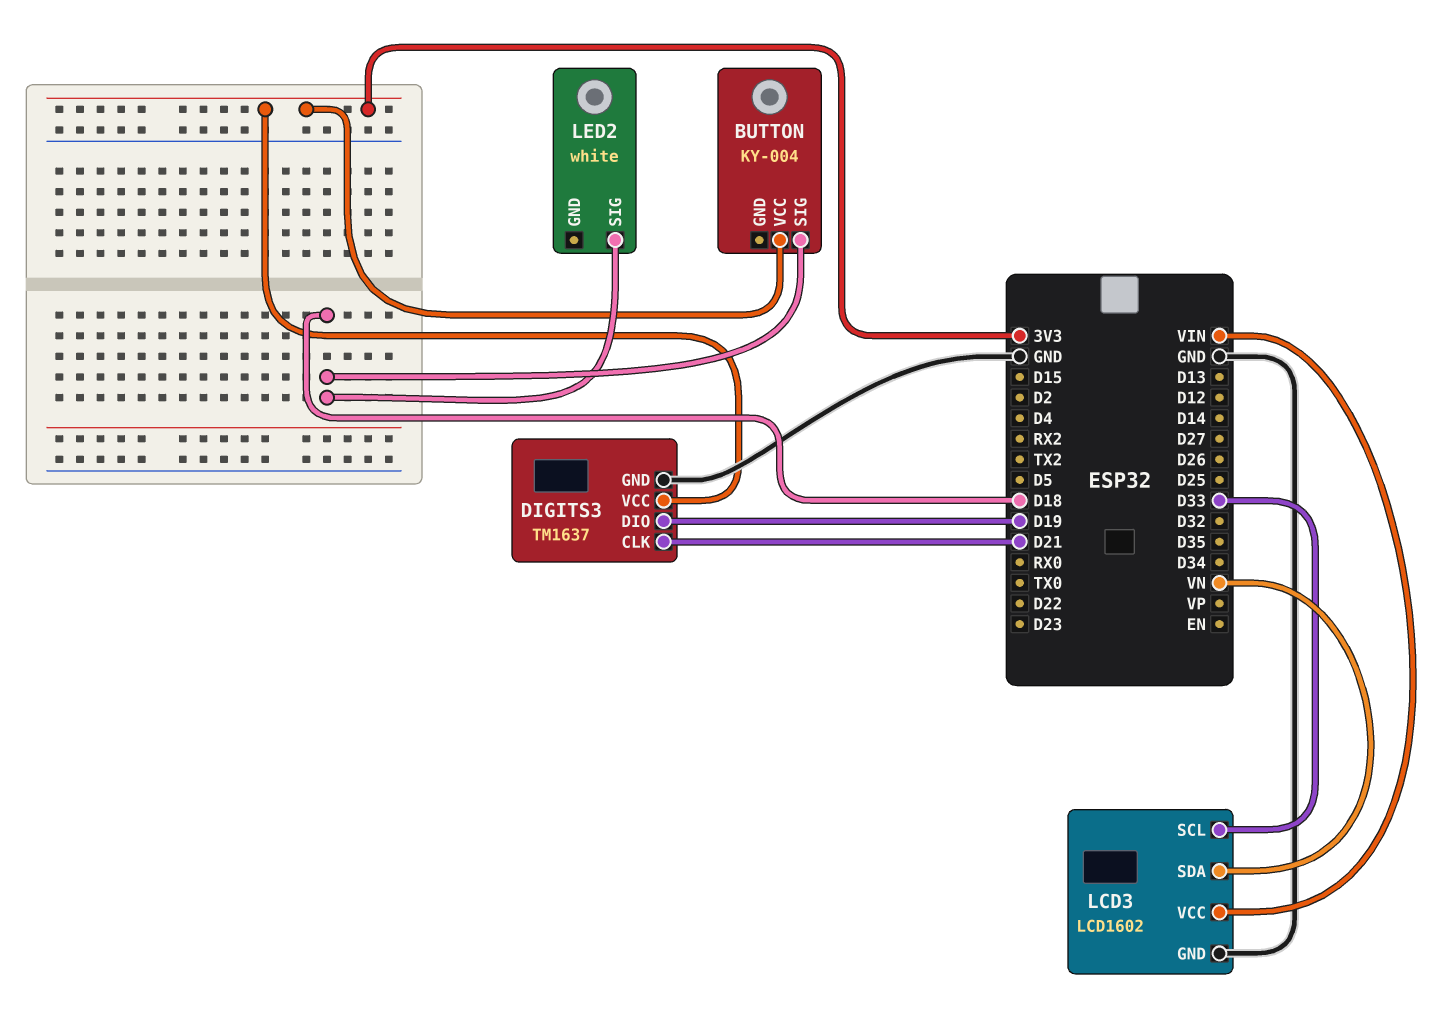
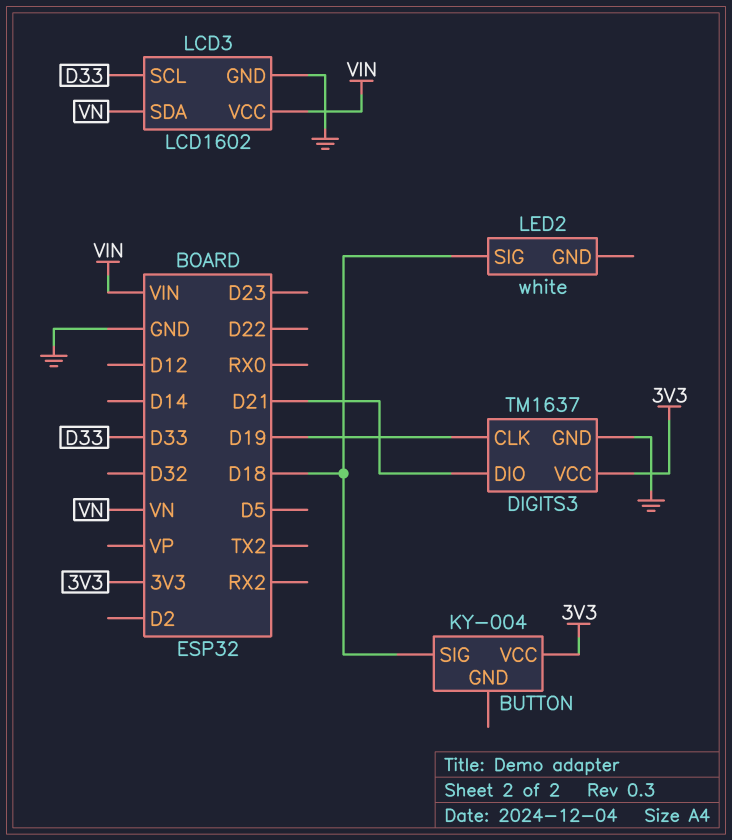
DIGITS3 pin CLK: D21 -> D19
DIGITS3 pin DIO: D19 -> D21

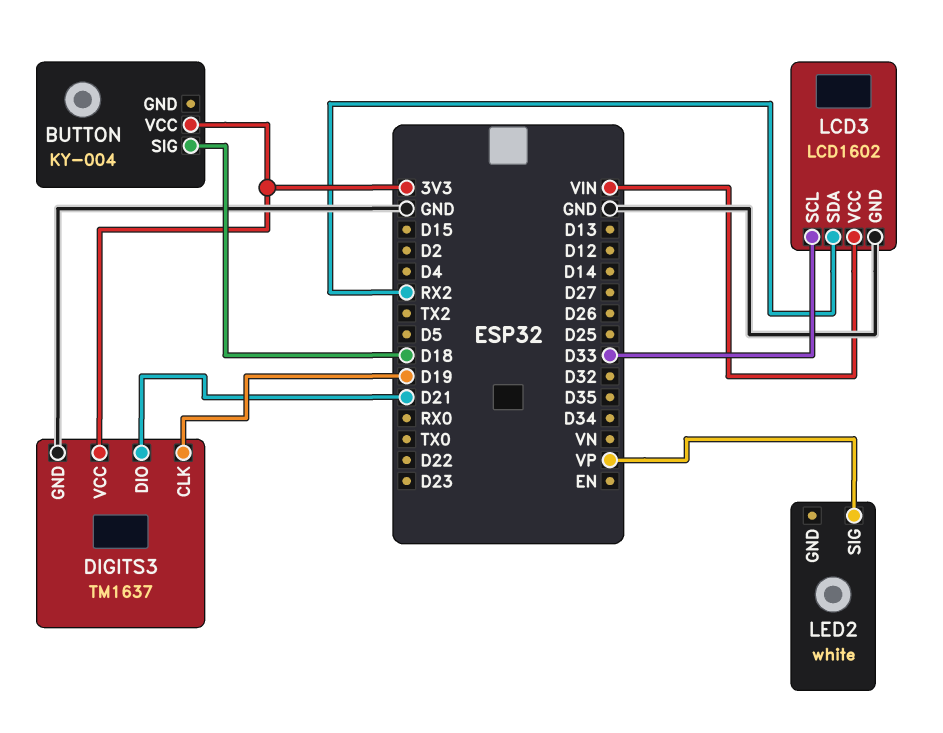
LCD3 pin SDA: VN -> RX2
LED2 pin SIG: D18 -> VP

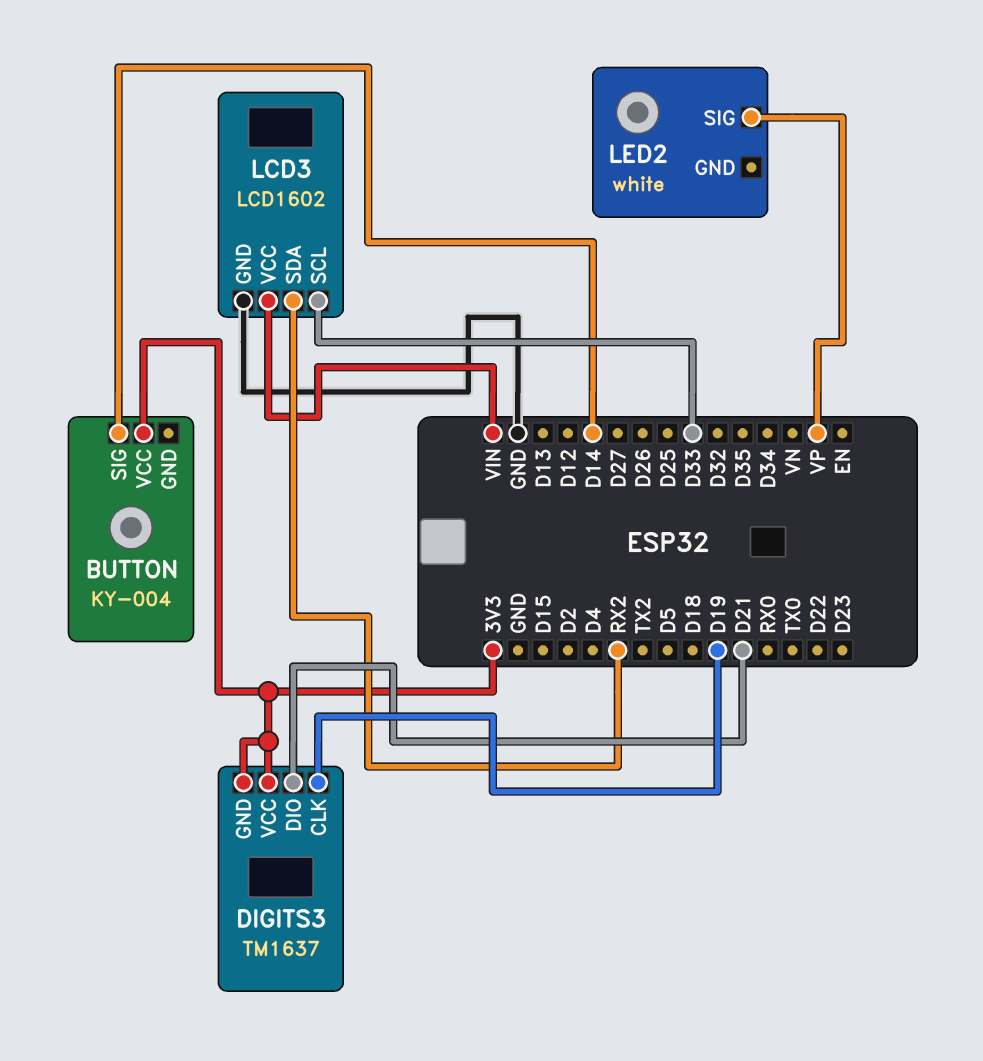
BUTTON pin SIG: D18 -> D14
DIGITS3 pin GND: GND -> 3V3

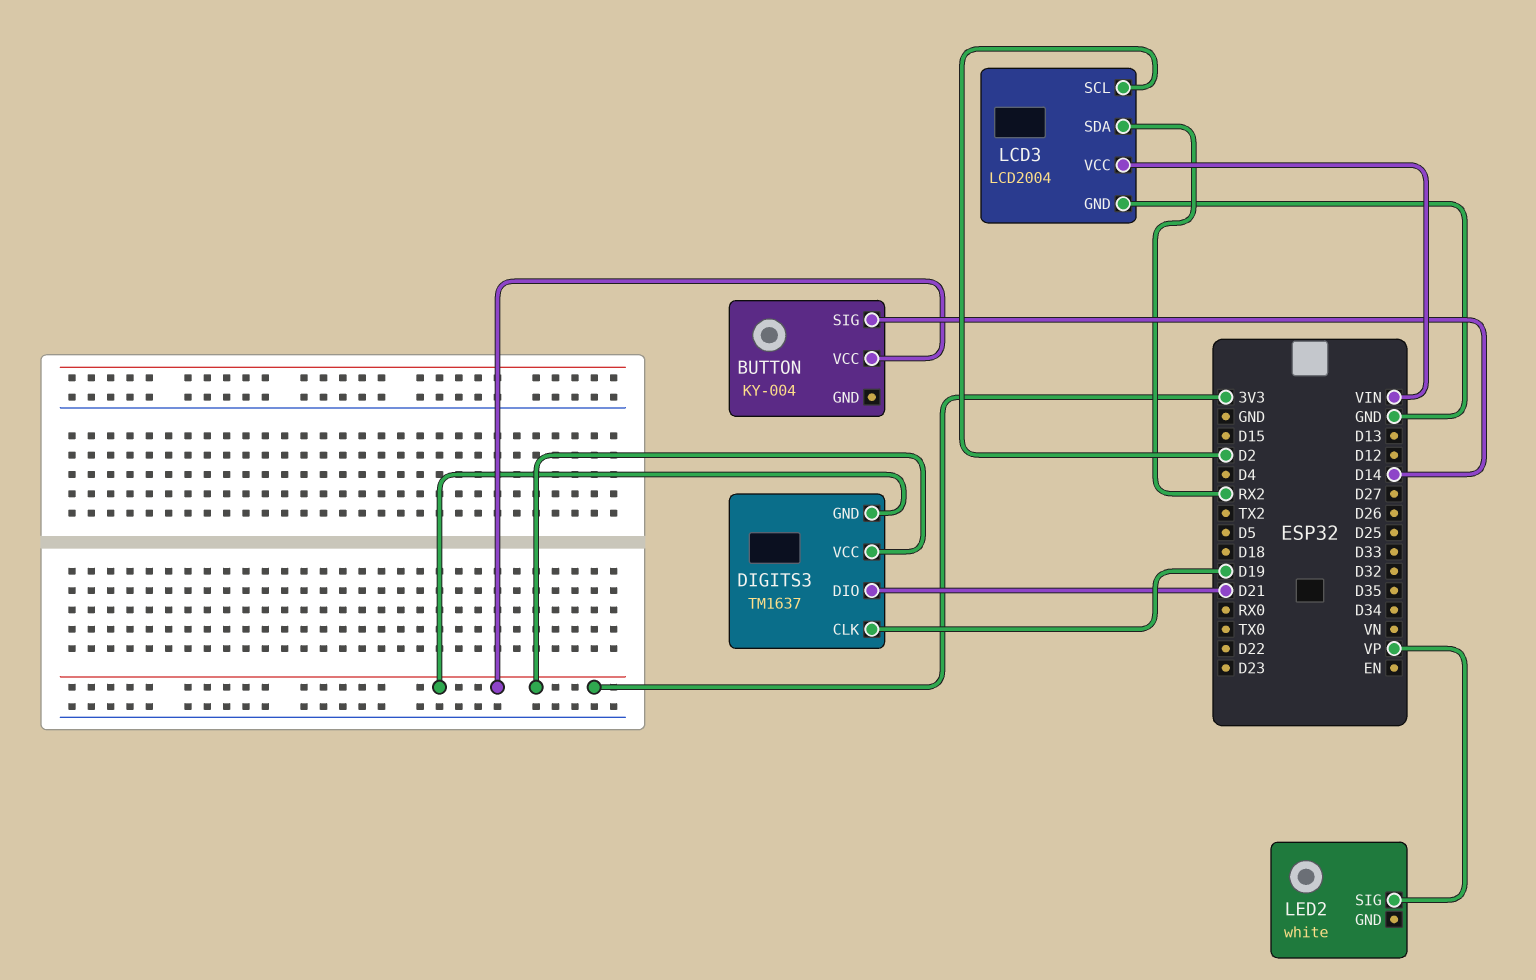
LCD3: LCD1602 -> LCD2004
LCD3 pin SCL: D33 -> D2

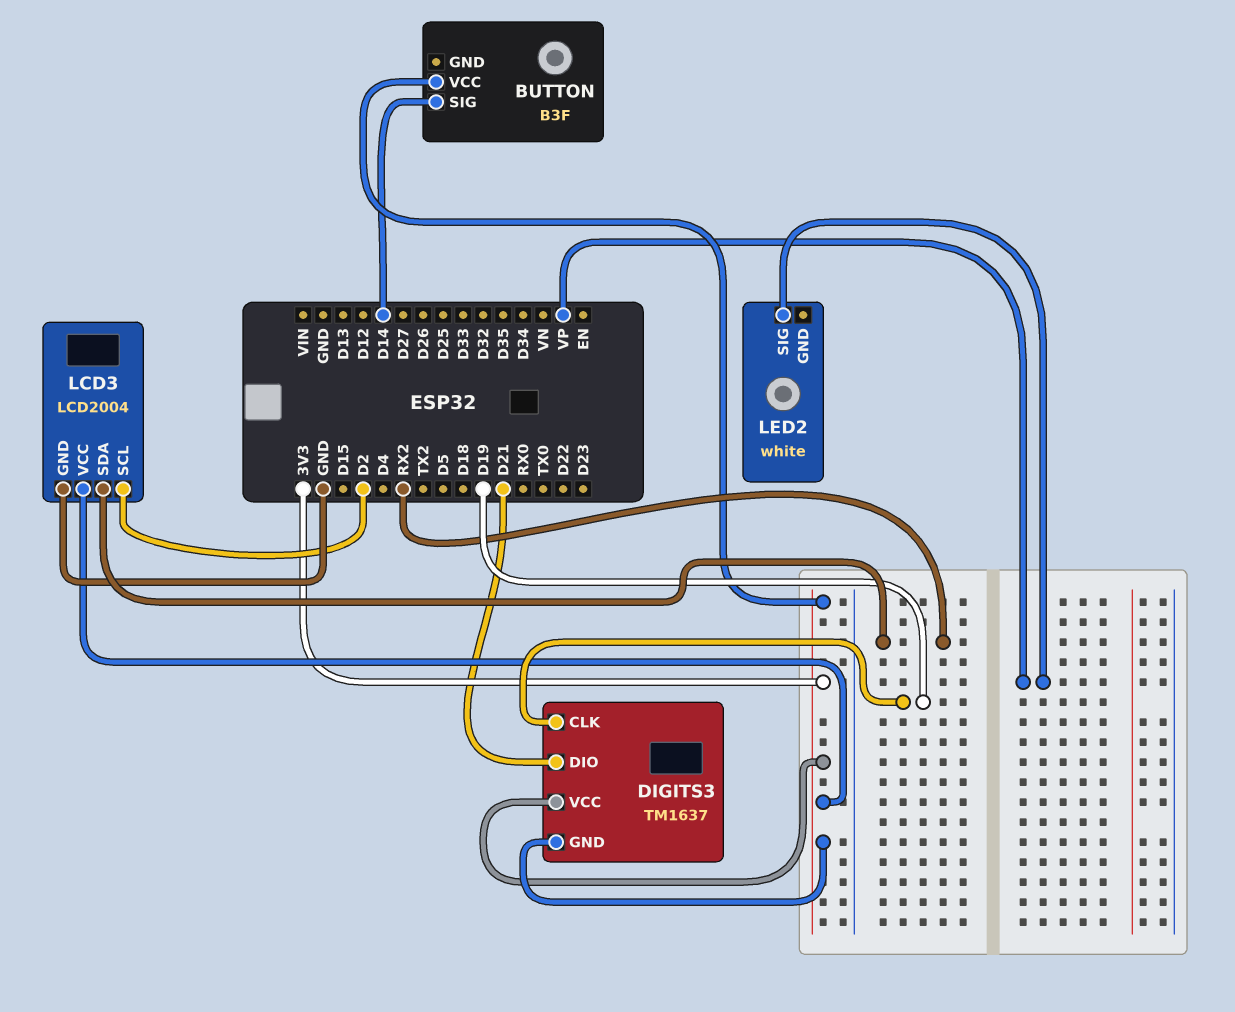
BUTTON: KY-004 -> B3F
LCD3 pin VCC: VIN -> 3V3

